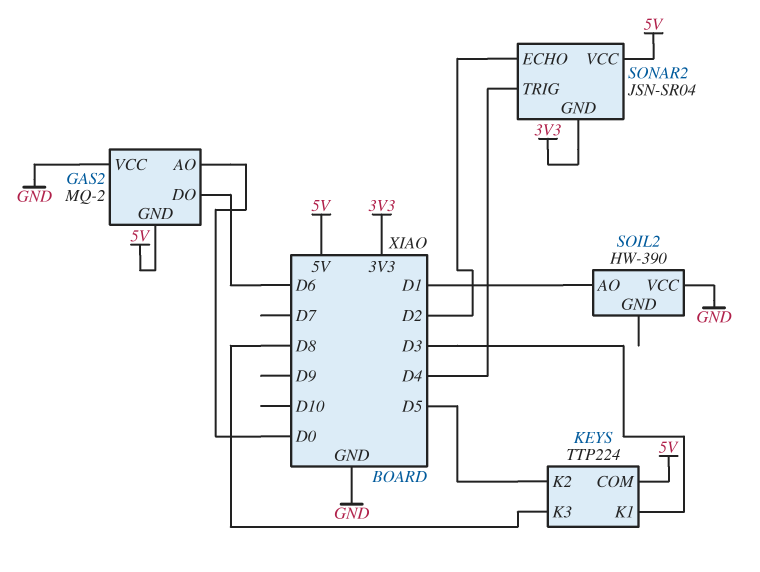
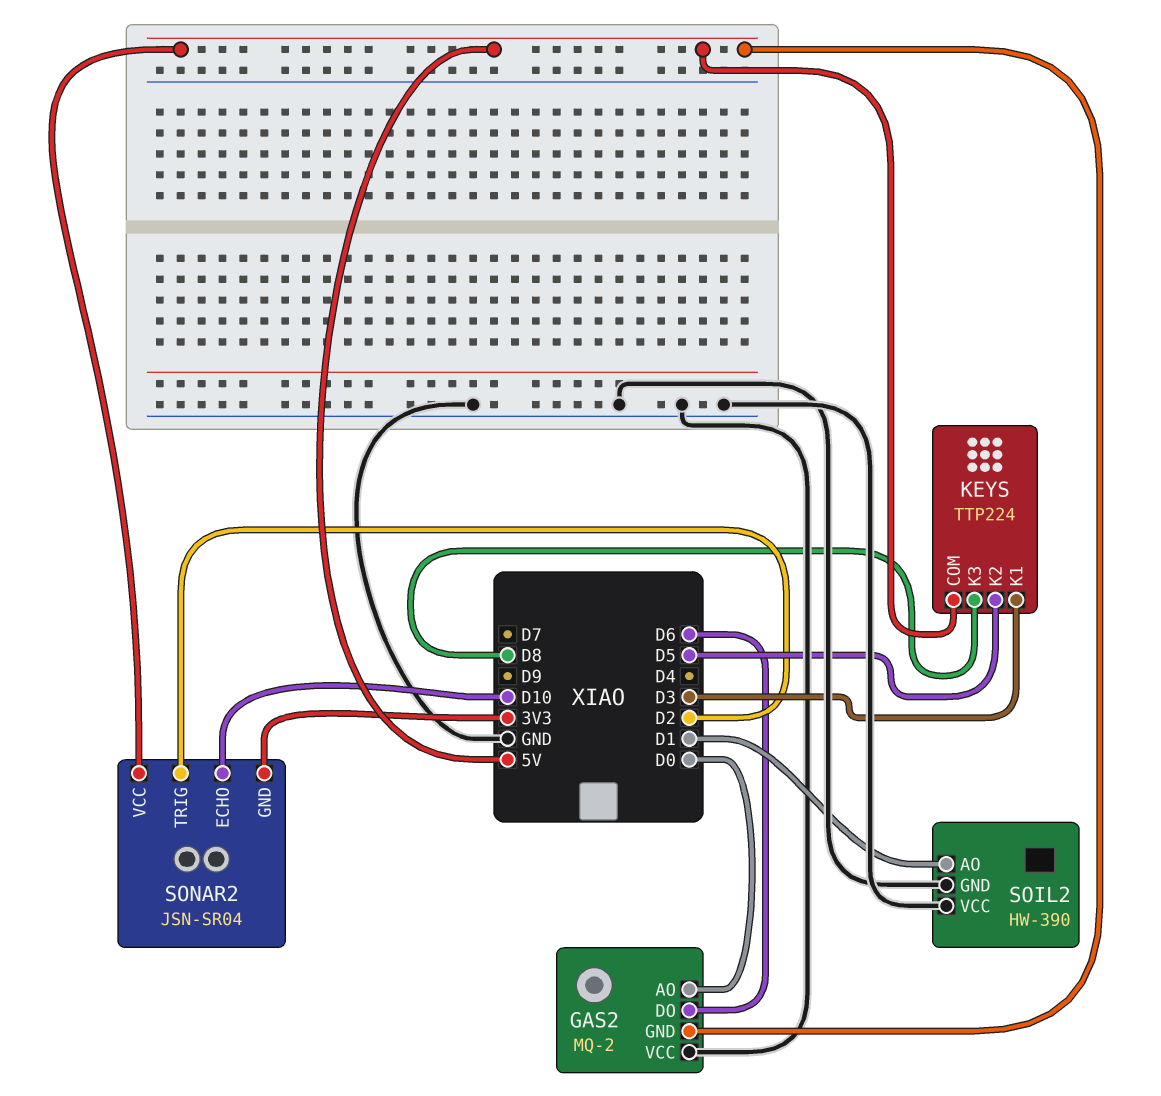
SOIL2 pin GND: none -> GND
SONAR2 pin ECHO: D2 -> D10
SONAR2 pin TRIG: D4 -> D2

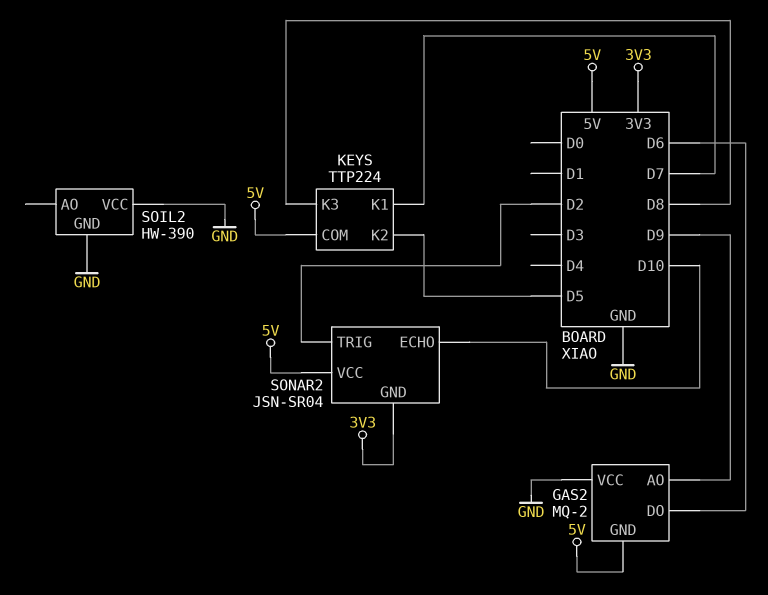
GAS2 pin AO: D0 -> D9
KEYS pin K1: D3 -> D7
SOIL2 pin AO: D1 -> none

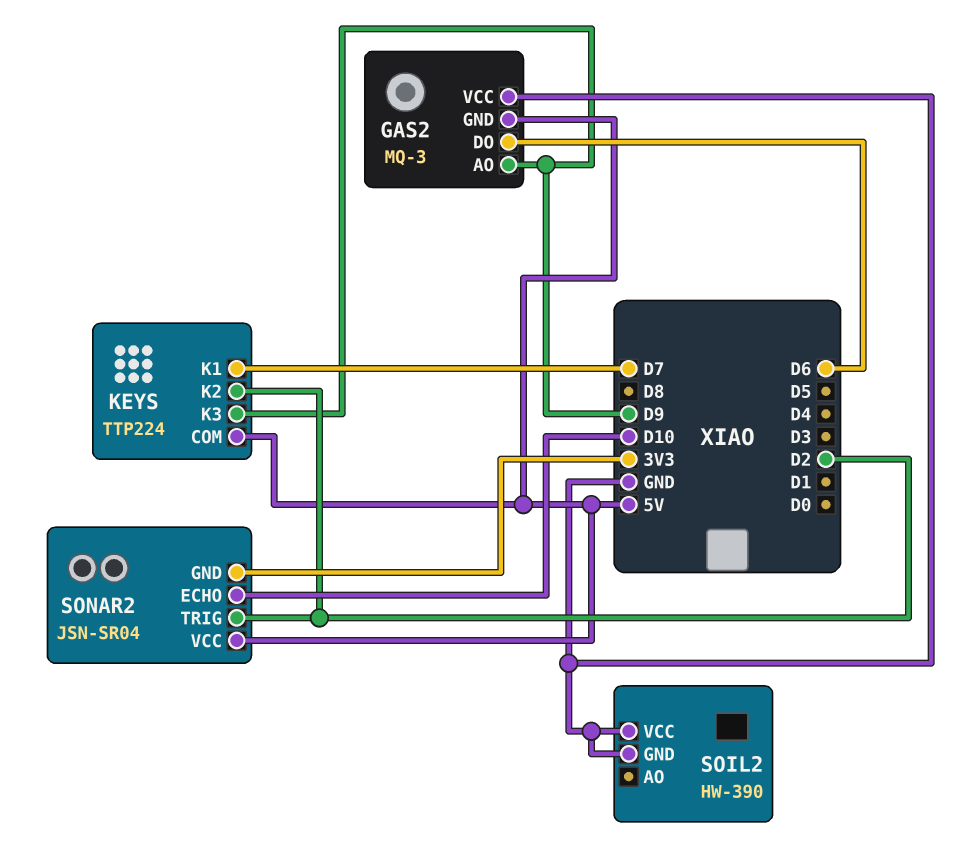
GAS2: MQ-2 -> MQ-3
KEYS pin K2: D5 -> D2
KEYS pin K3: D8 -> D9

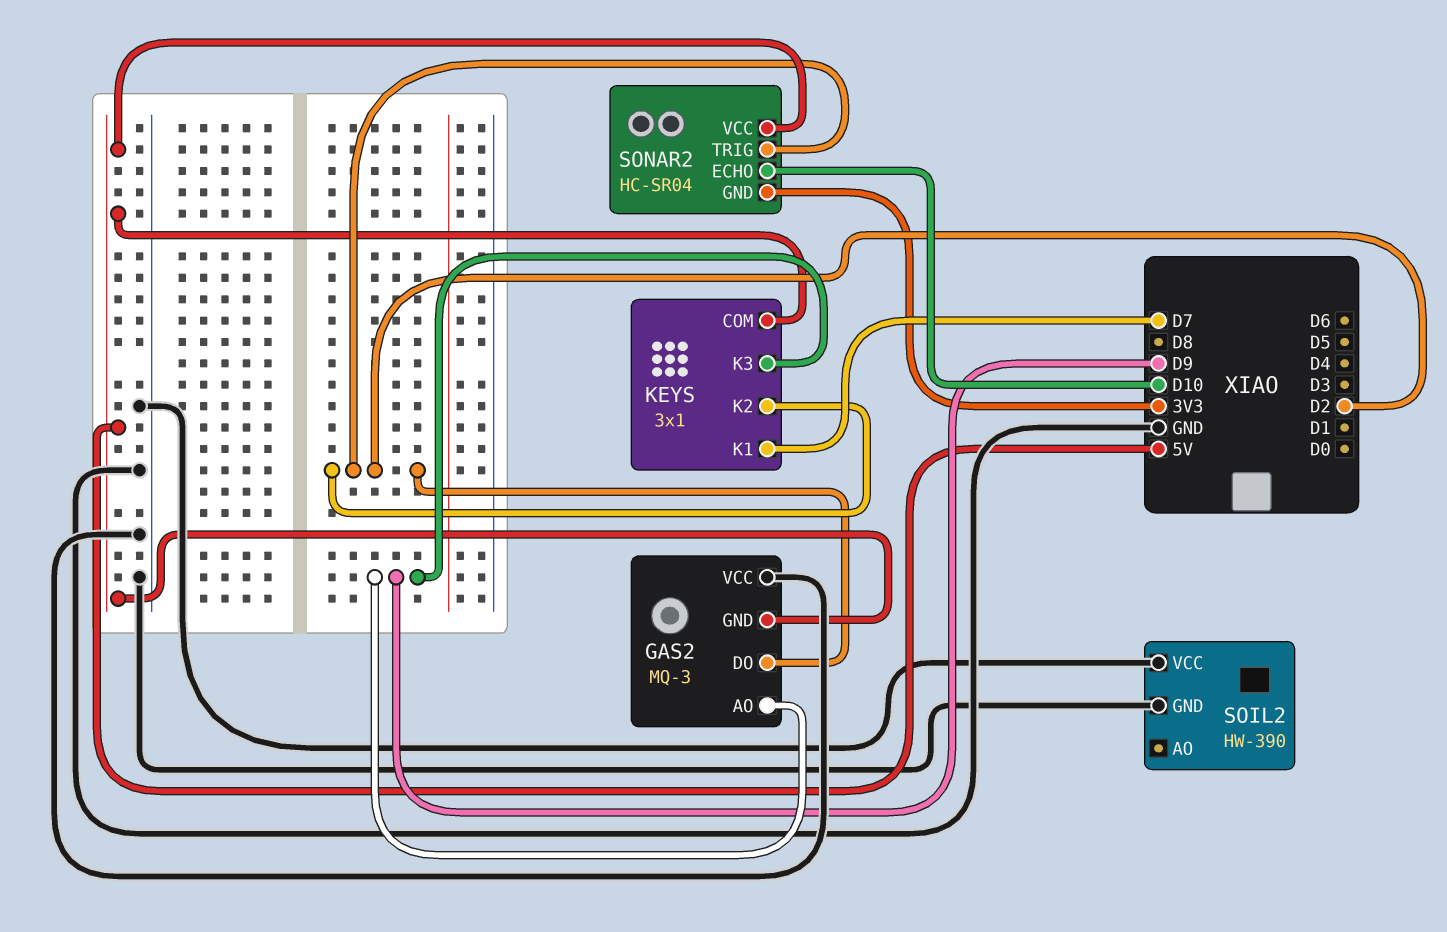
GAS2 pin DO: D6 -> D2
KEYS: TTP224 -> 3x1
SONAR2: JSN-SR04 -> HC-SR04

